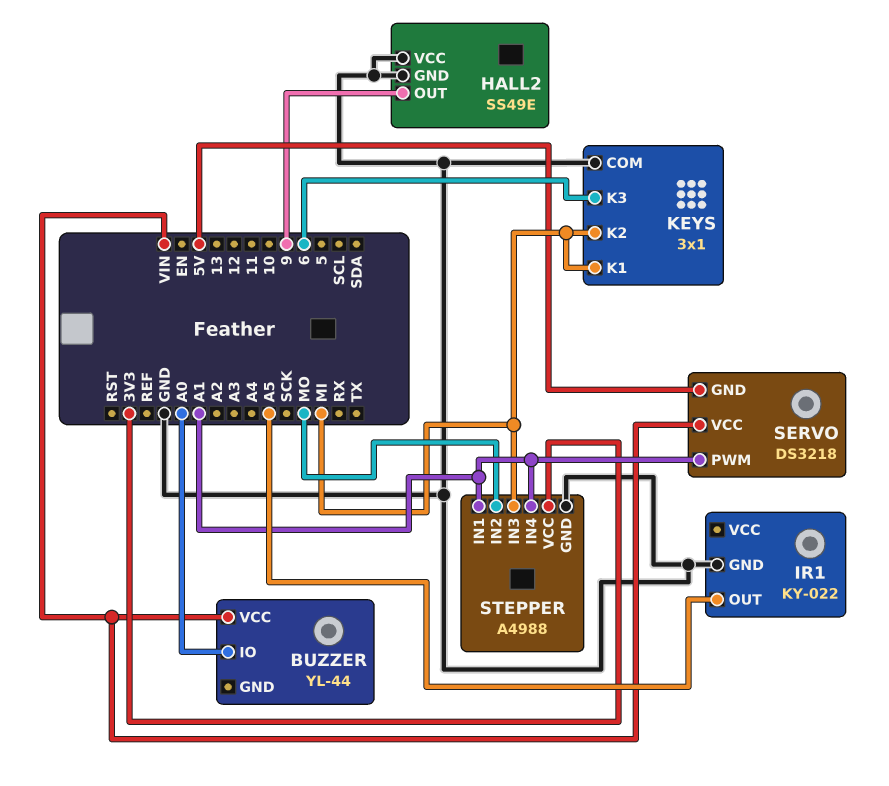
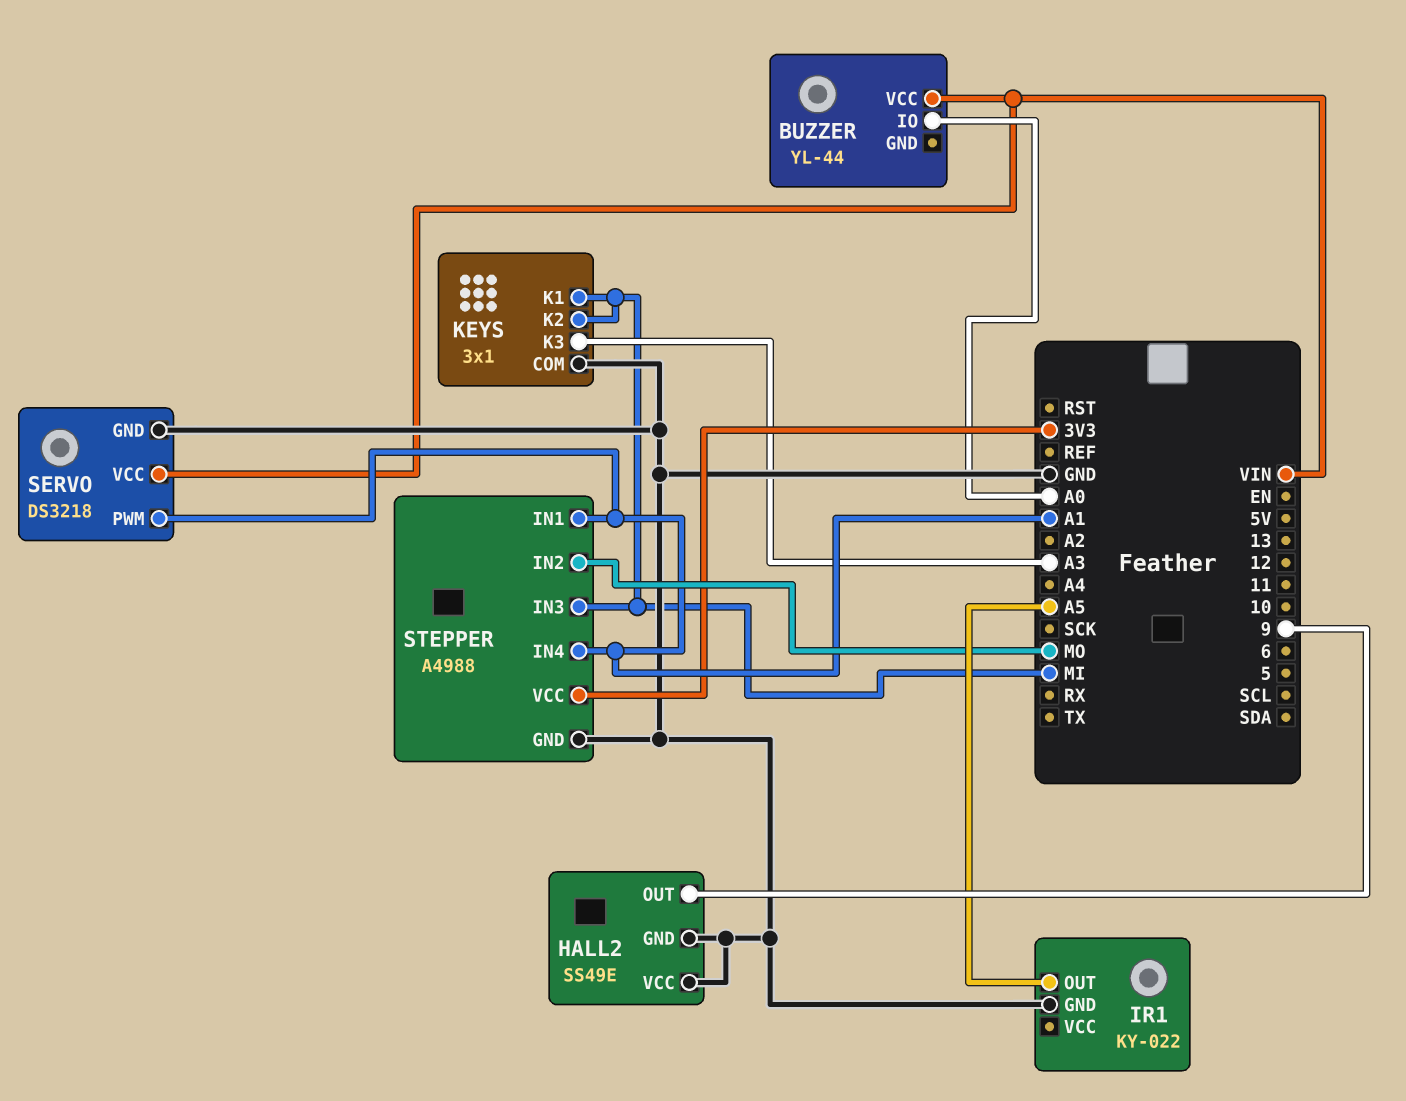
KEYS pin K3: 6 -> A3
SERVO pin GND: 5V -> GND

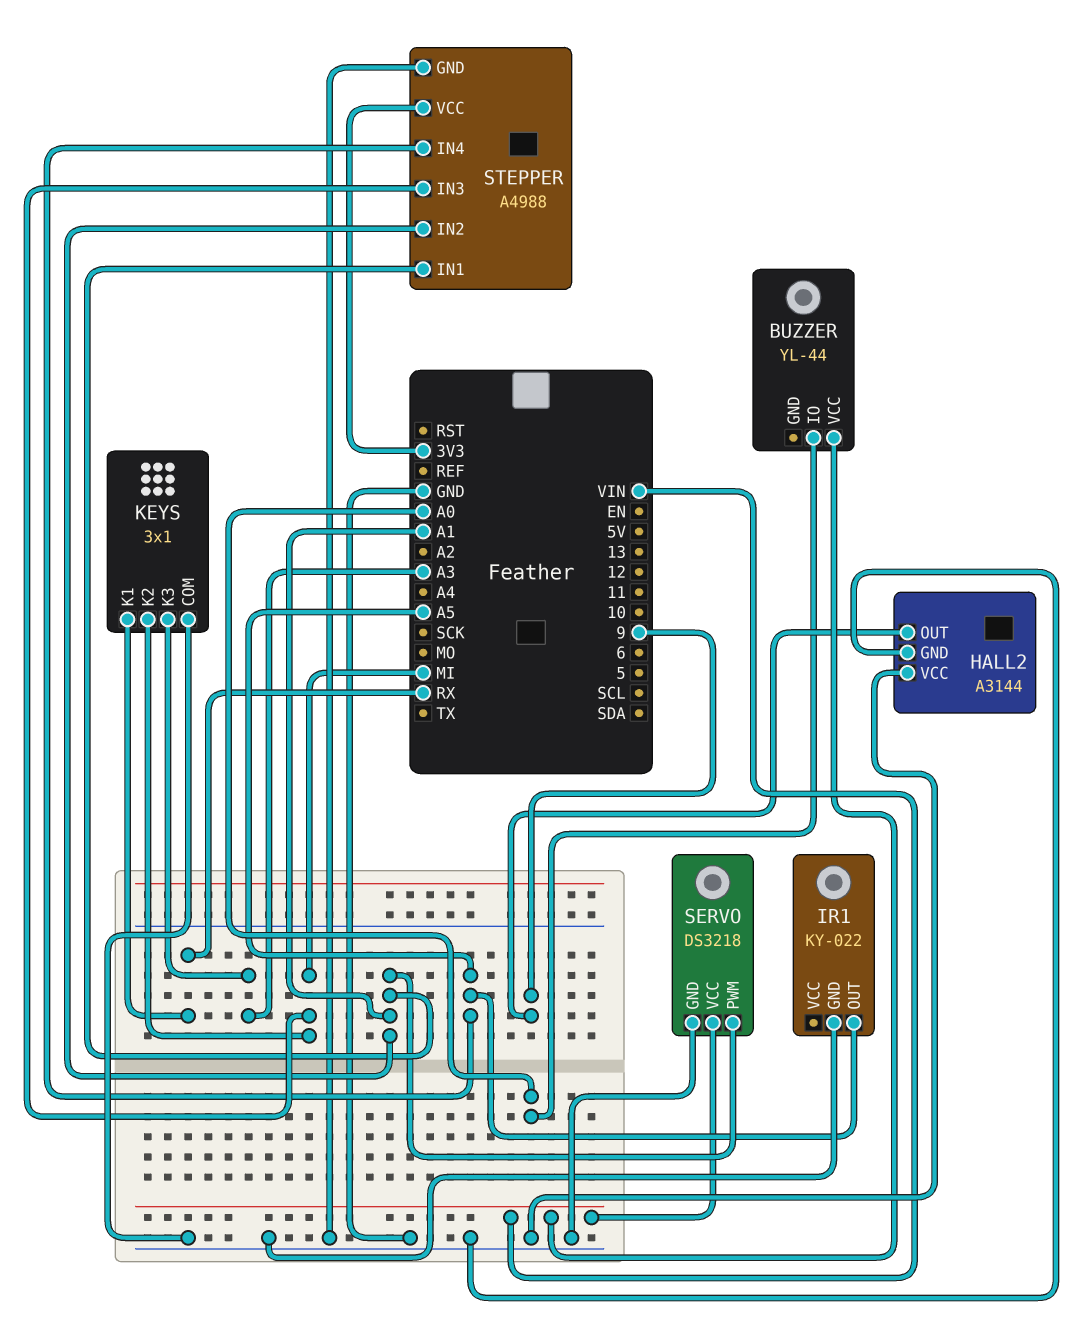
HALL2: SS49E -> A3144
KEYS pin K1: MI -> RX
STEPPER pin IN2: MO -> A1
STEPPER pin IN4: A1 -> A5

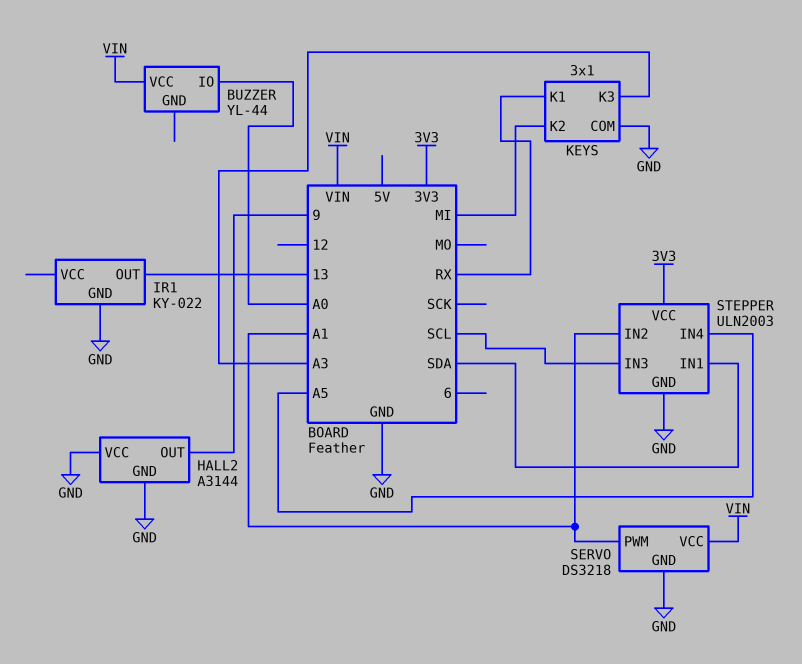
IR1 pin OUT: A5 -> 13
STEPPER: A4988 -> ULN2003
STEPPER pin IN1: A1 -> SDA
STEPPER pin IN3: MI -> SCL

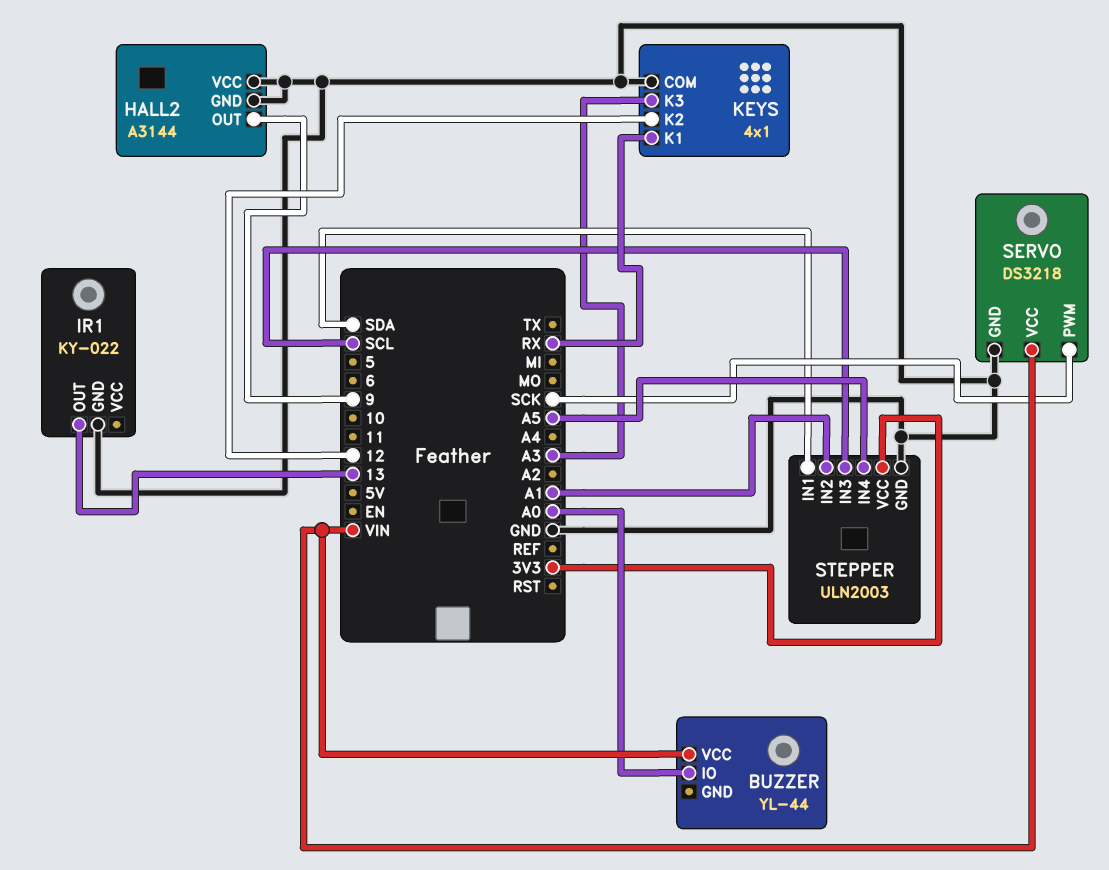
KEYS: 3x1 -> 4x1
KEYS pin K2: MI -> 12
SERVO pin PWM: A1 -> SCK

